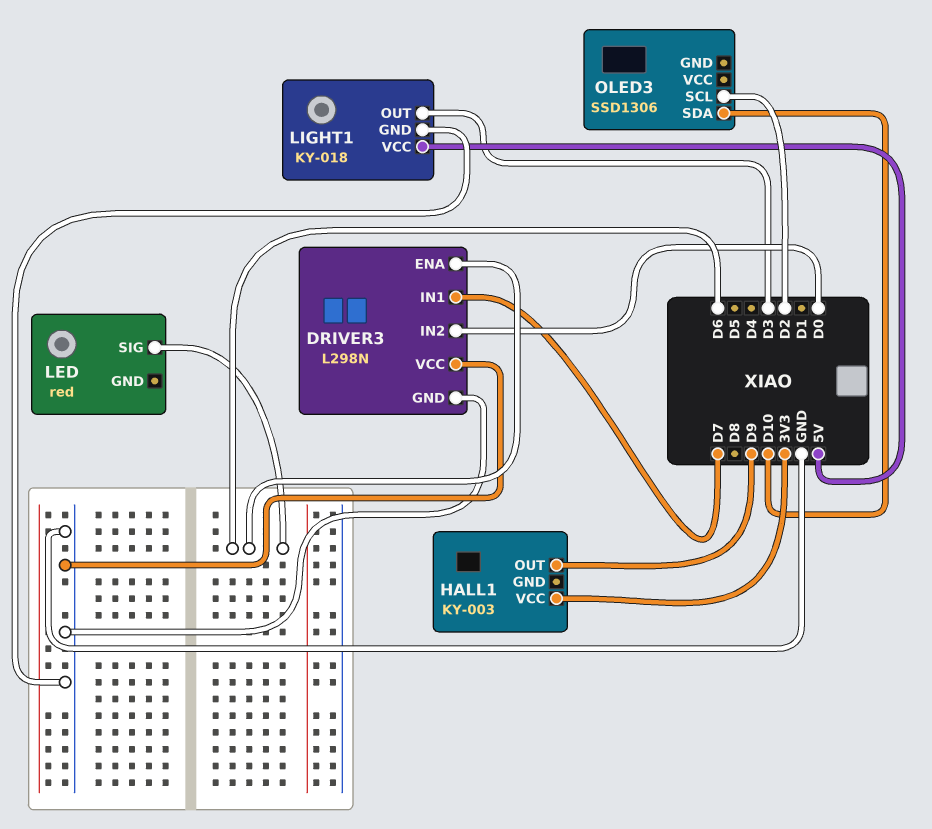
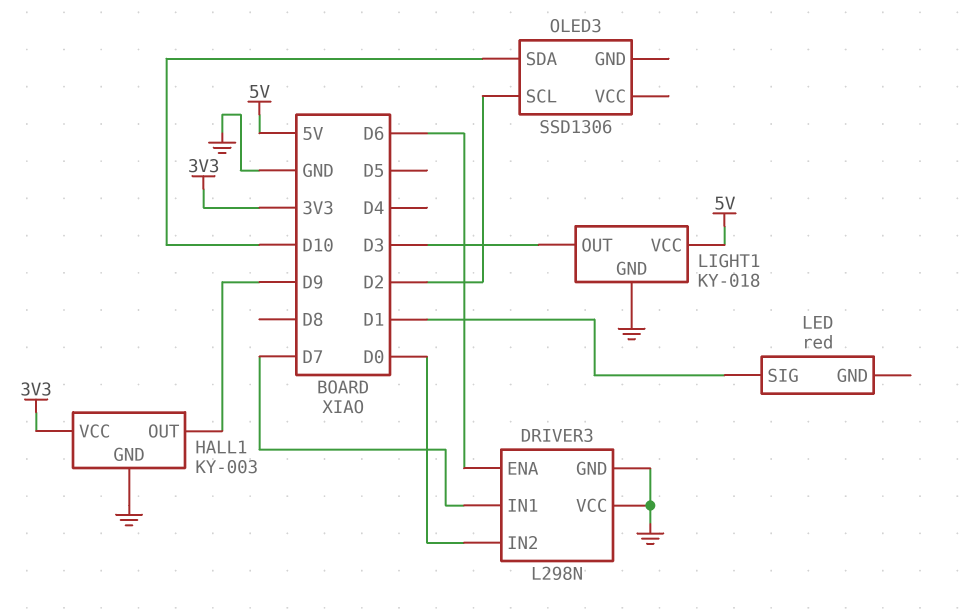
HALL1 pin GND: none -> GND
LED pin SIG: D6 -> D1

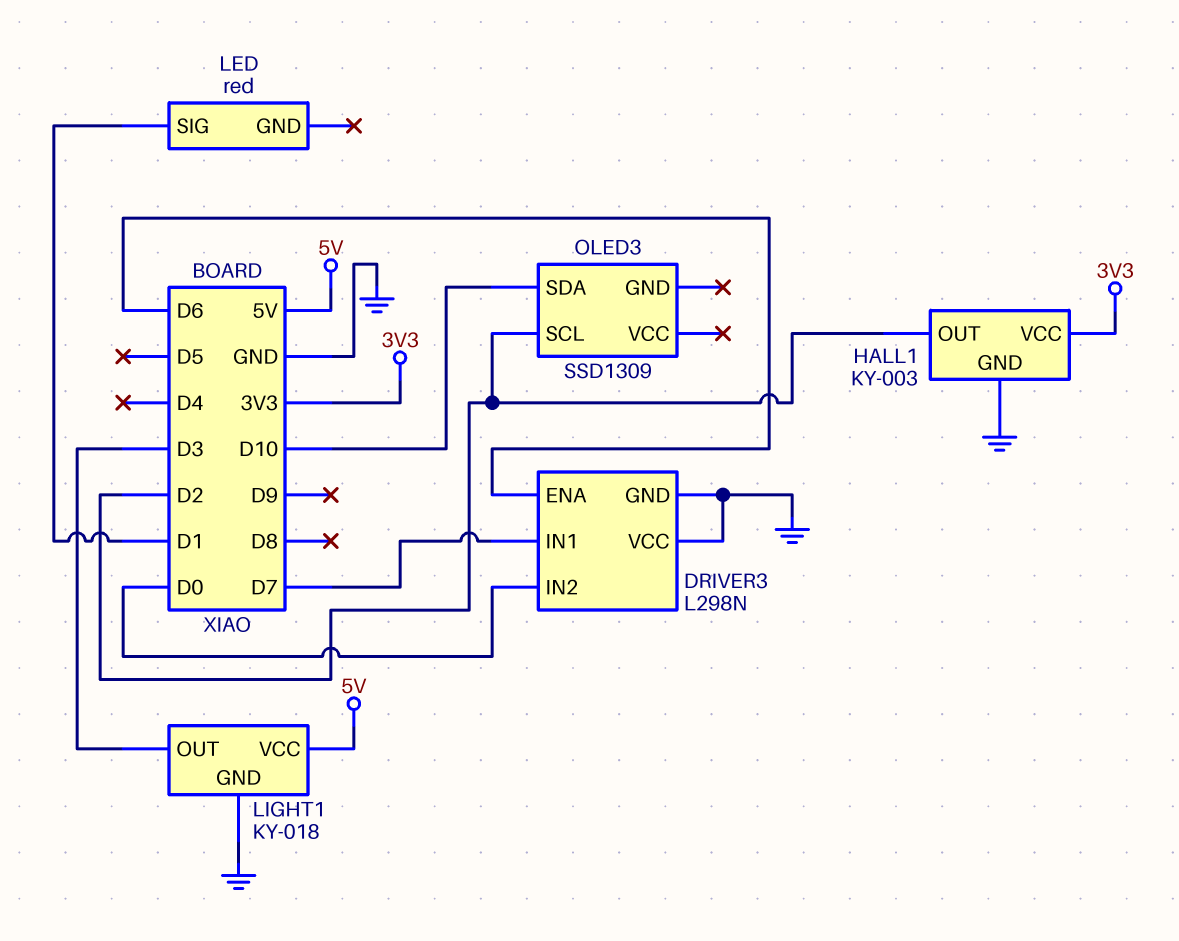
HALL1 pin OUT: D9 -> D2
OLED3: SSD1306 -> SSD1309

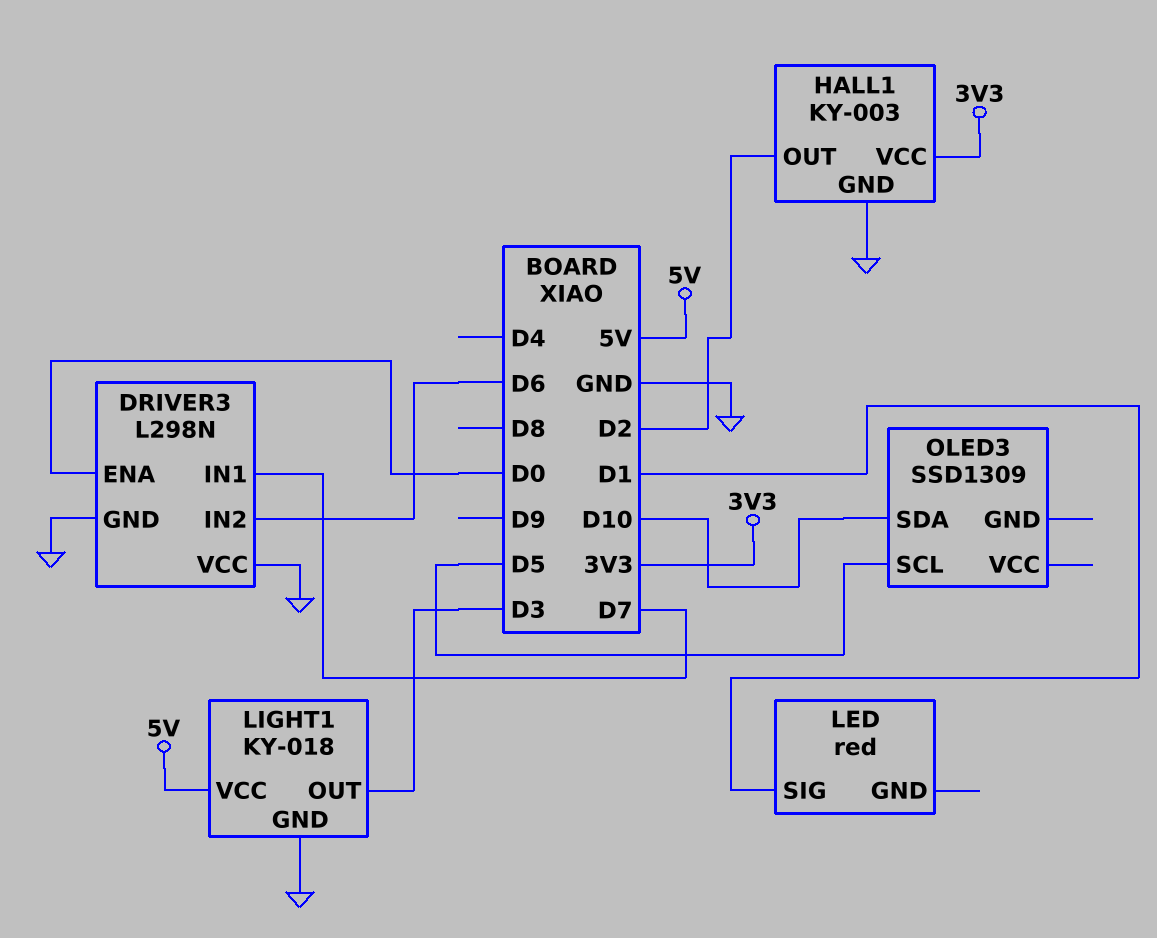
DRIVER3 pin ENA: D6 -> D0
DRIVER3 pin IN2: D0 -> D6
OLED3 pin SCL: D2 -> D5

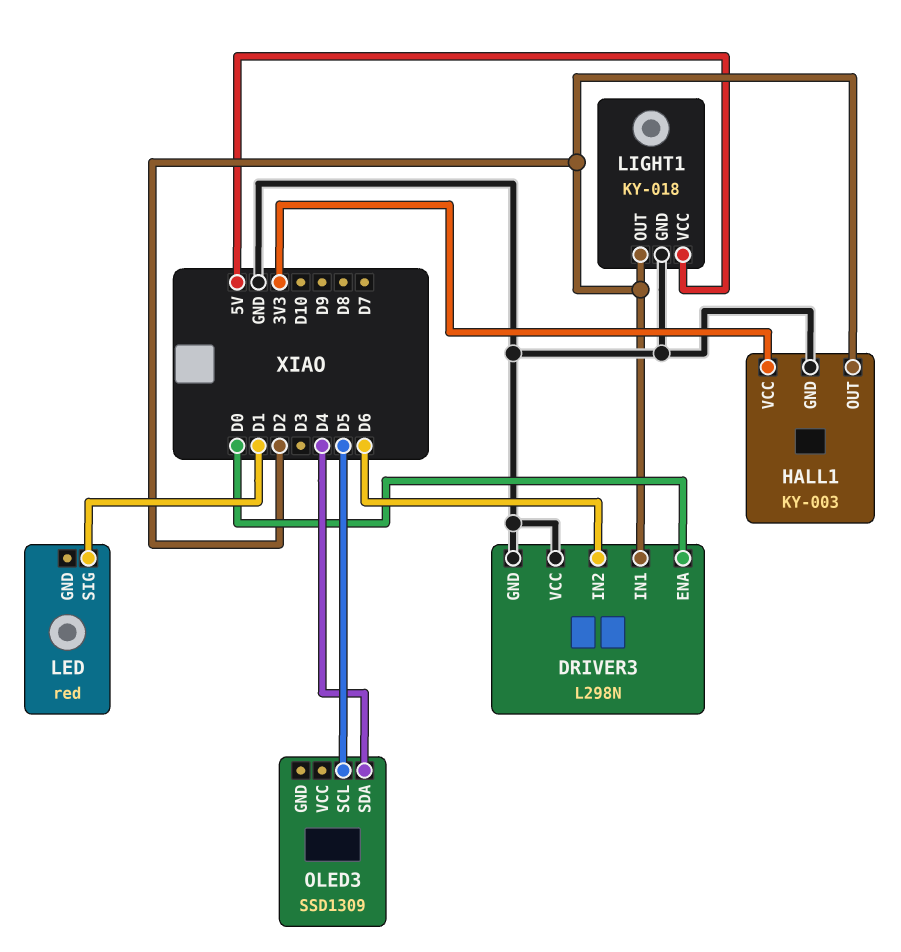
DRIVER3 pin IN1: D7 -> D2
LIGHT1 pin OUT: D3 -> D2
OLED3 pin SDA: D10 -> D4

